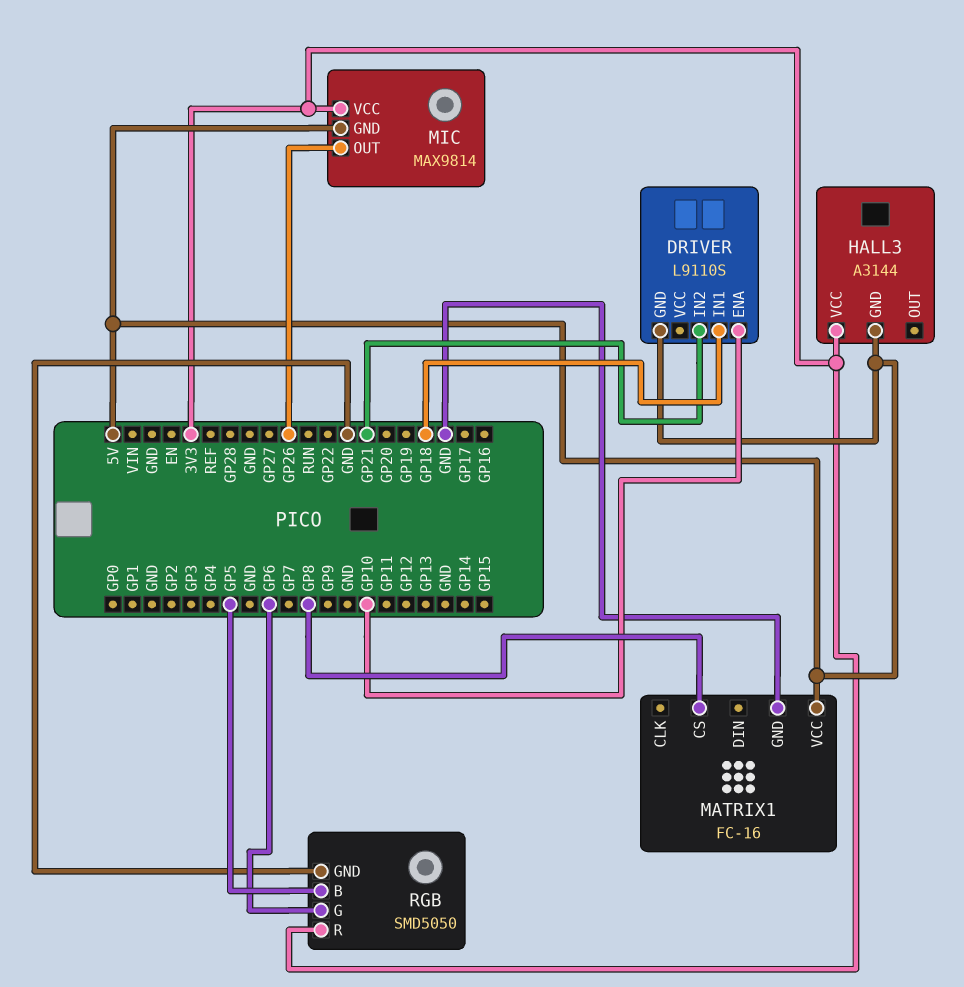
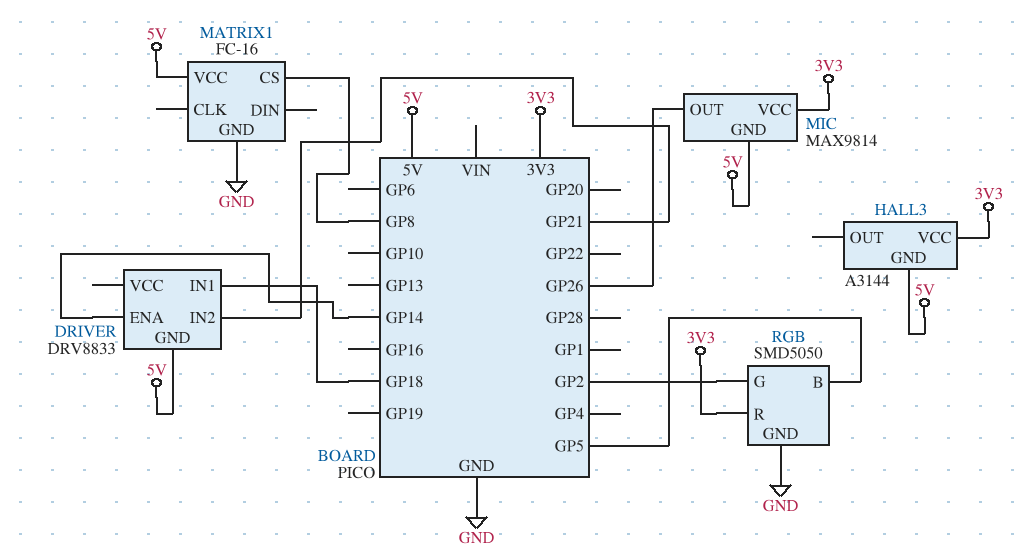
DRIVER: L9110S -> DRV8833
DRIVER pin ENA: GP10 -> GP14
RGB pin G: GP6 -> GP2

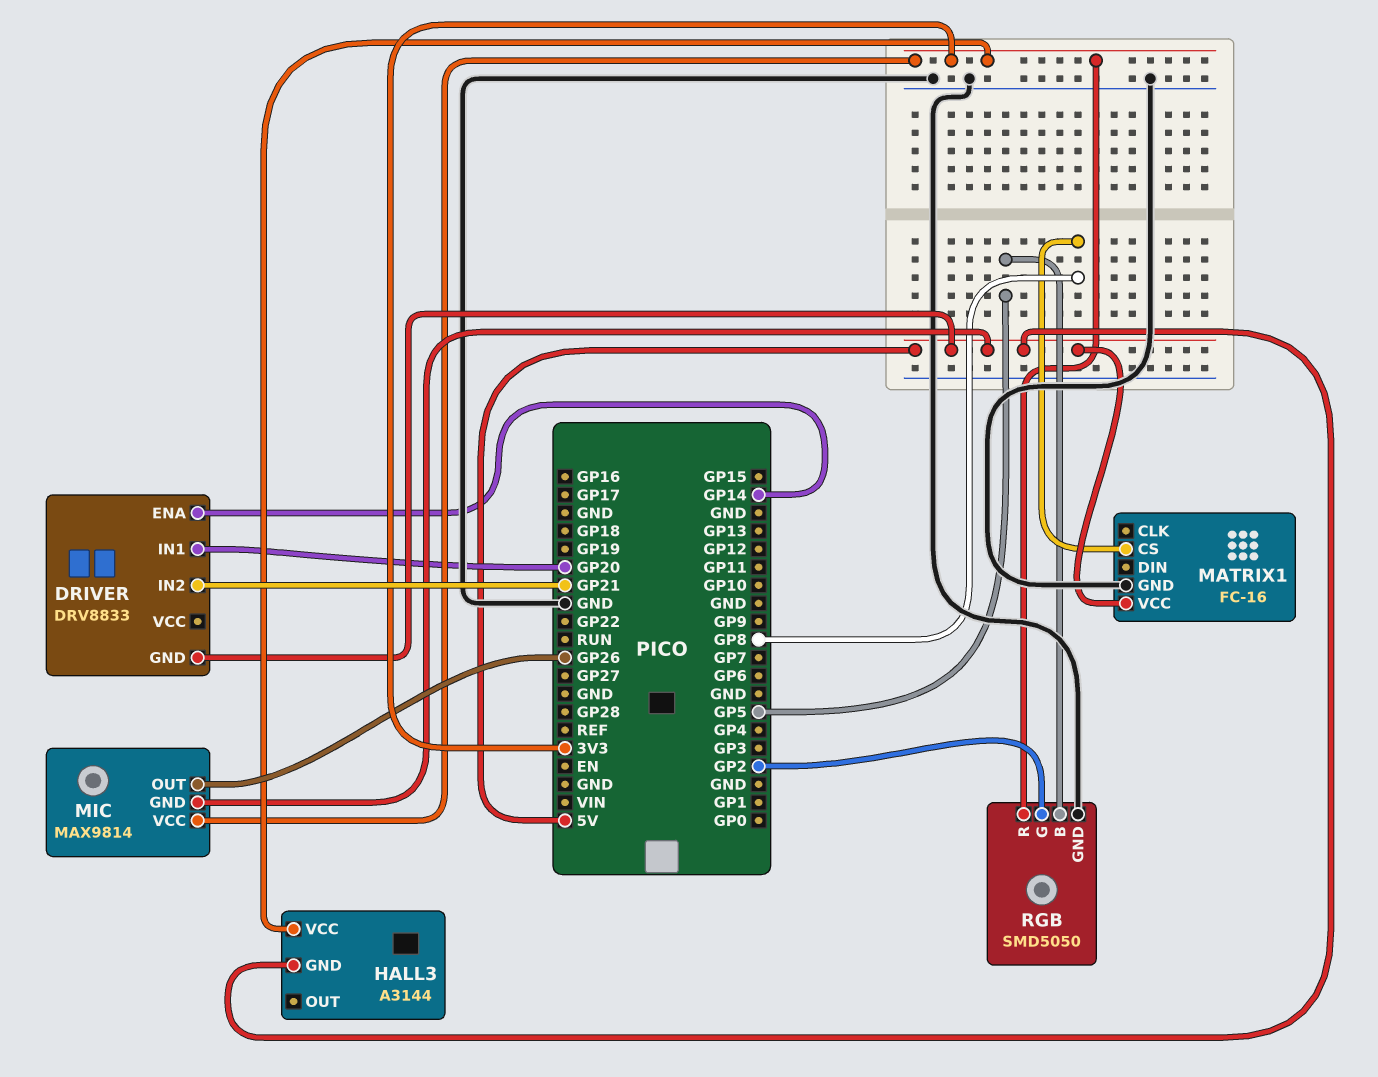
DRIVER pin IN1: GP18 -> GP20

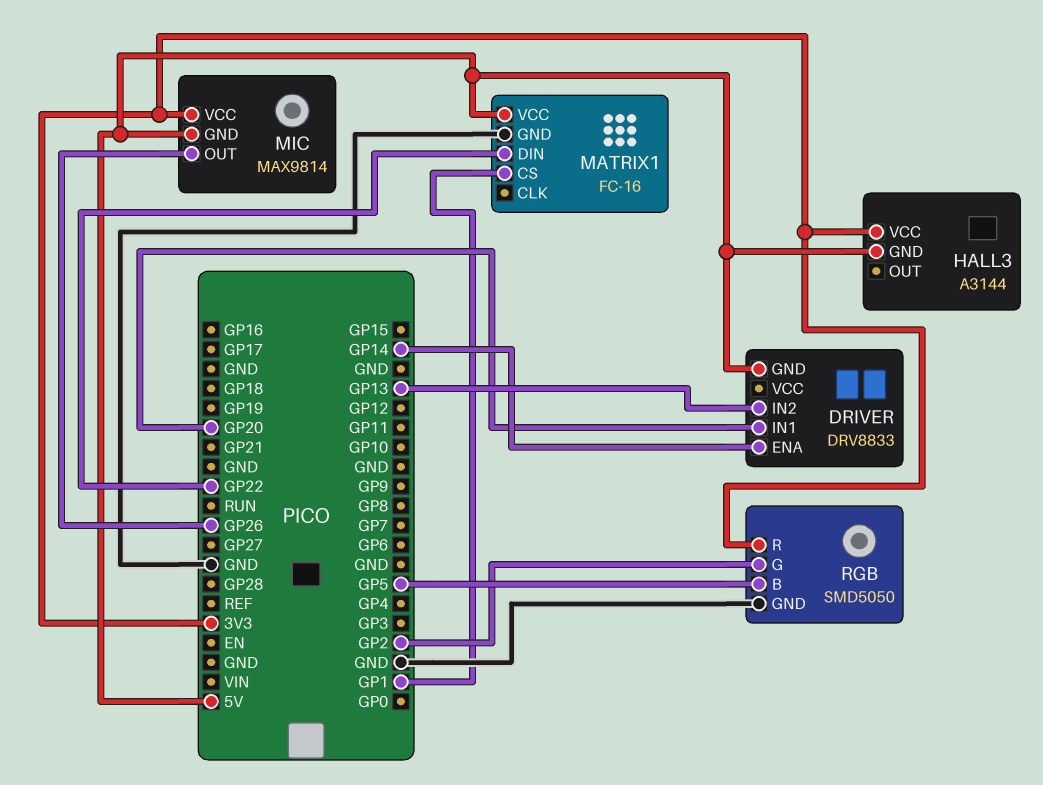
DRIVER pin IN2: GP21 -> GP13
MATRIX1 pin CS: GP8 -> GP1
MATRIX1 pin DIN: none -> GP22

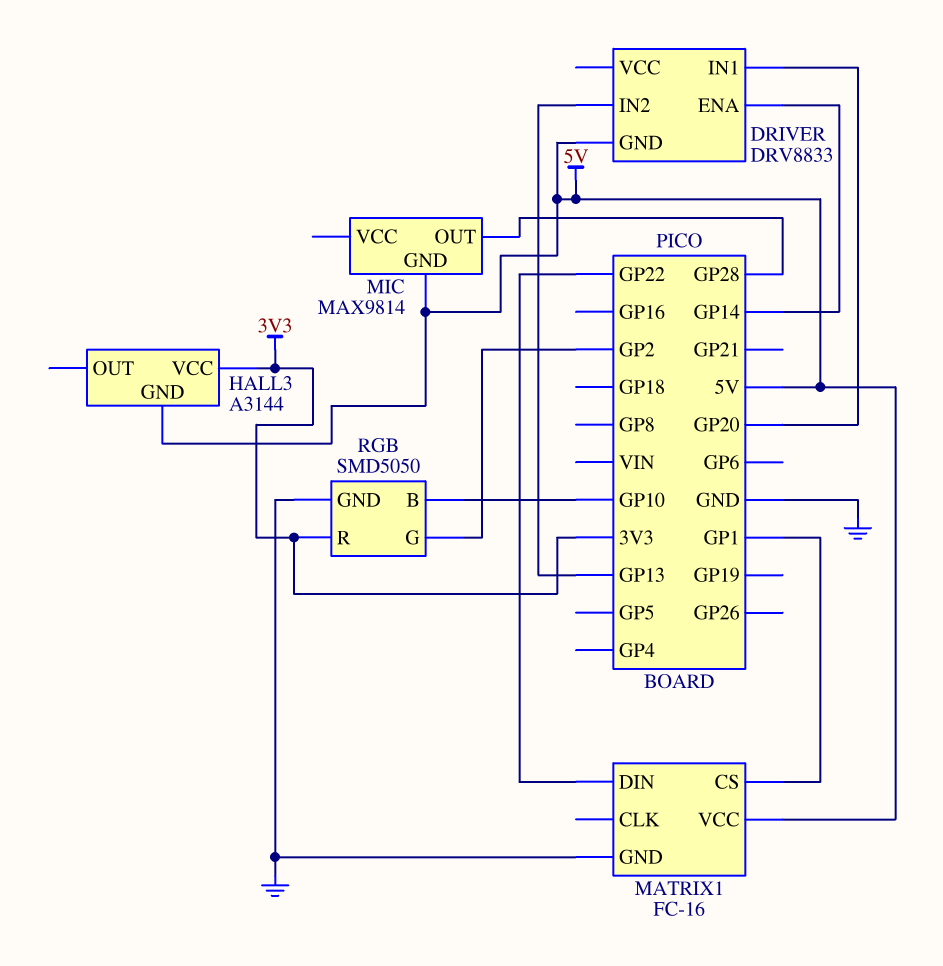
MIC pin OUT: GP26 -> GP28
MIC pin VCC: 3V3 -> none
RGB pin B: GP5 -> GP10

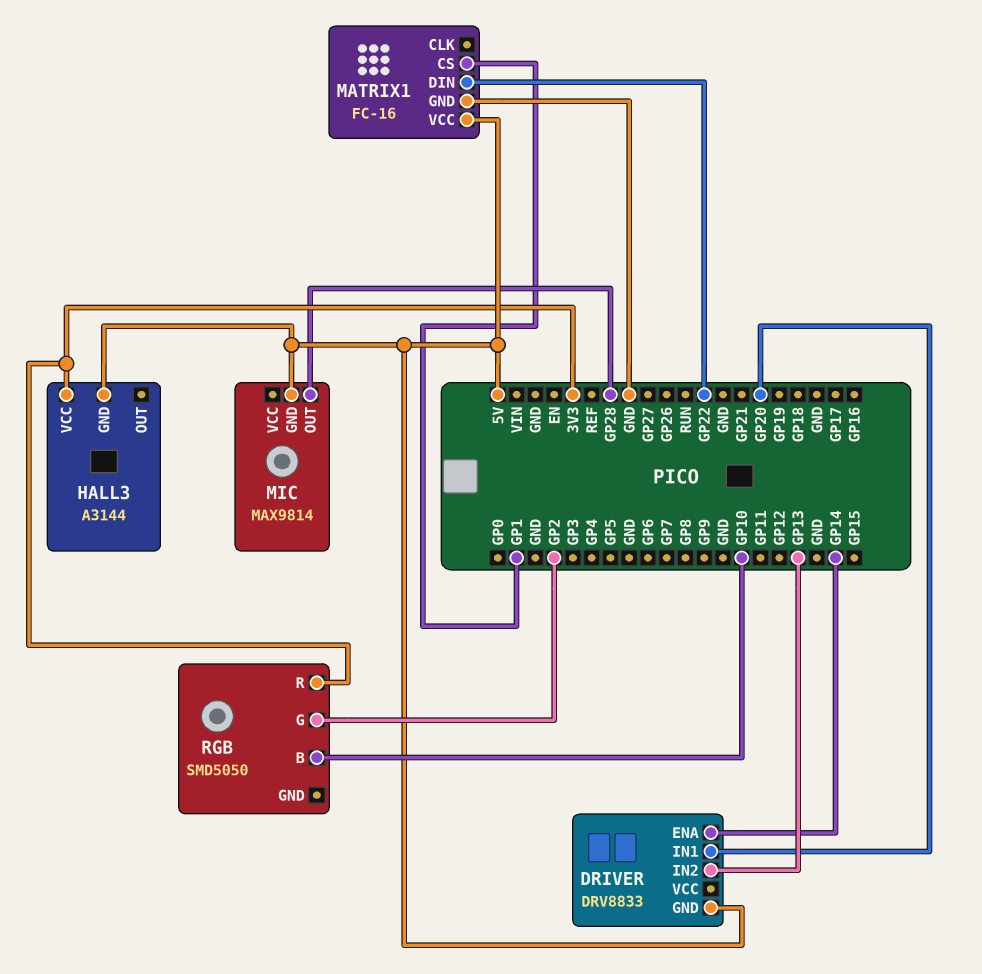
RGB pin GND: GND -> none

